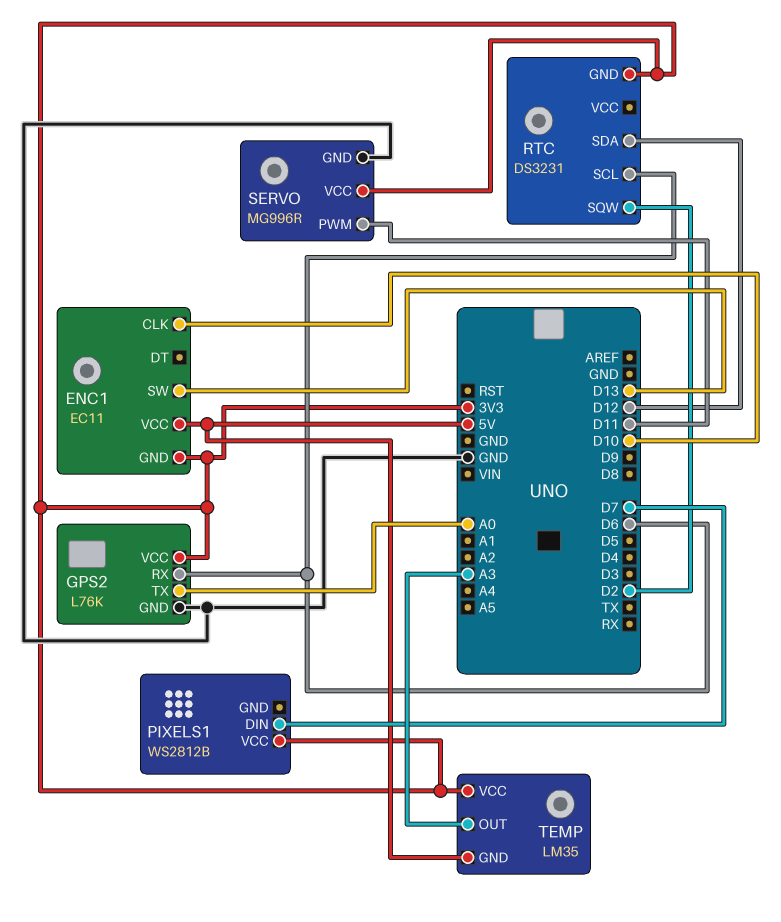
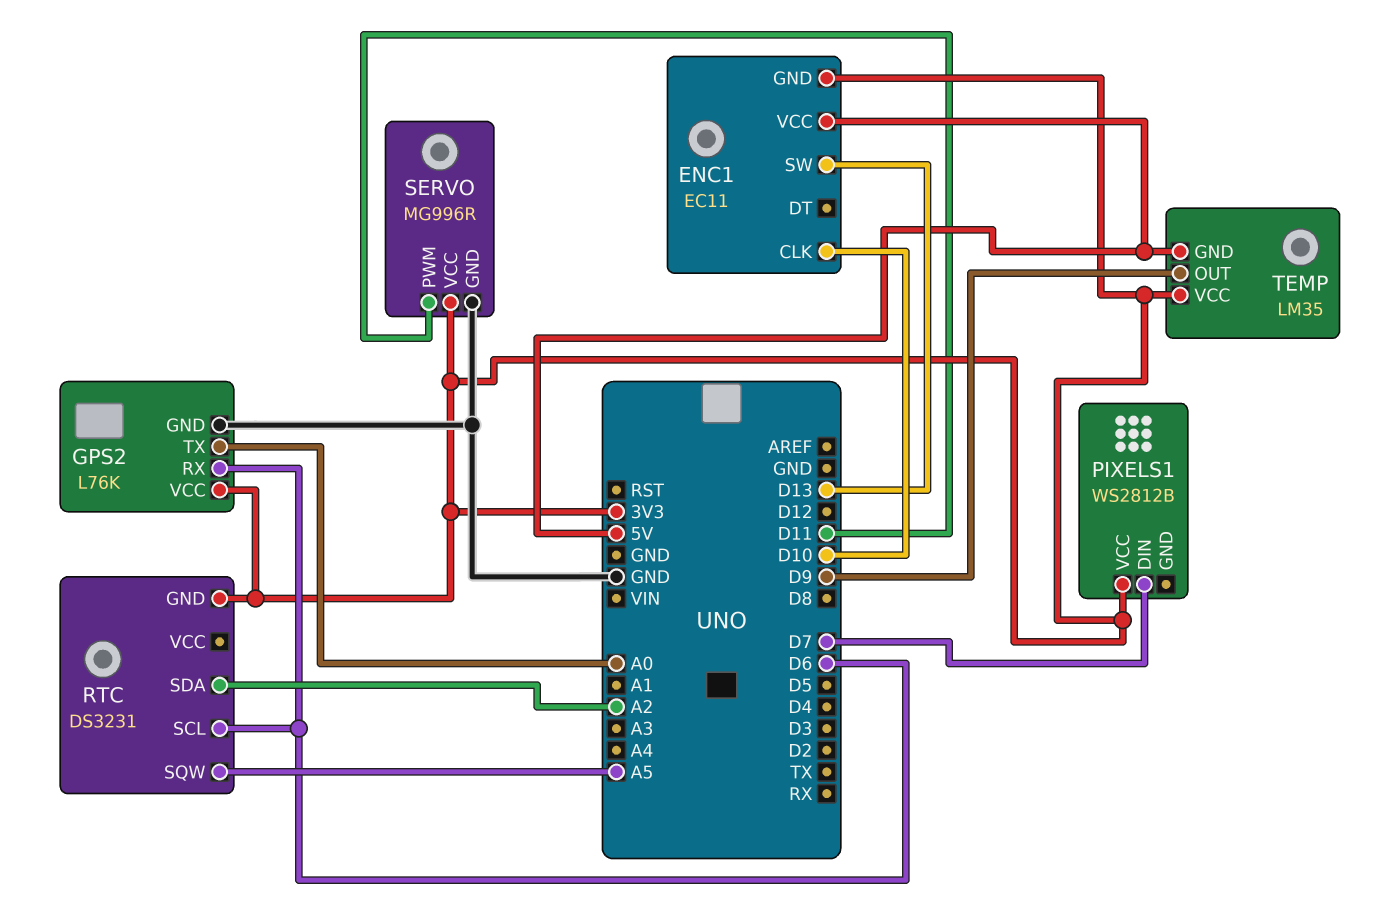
RTC pin SDA: D12 -> A2
RTC pin SQW: D2 -> A5
TEMP pin OUT: A3 -> D9

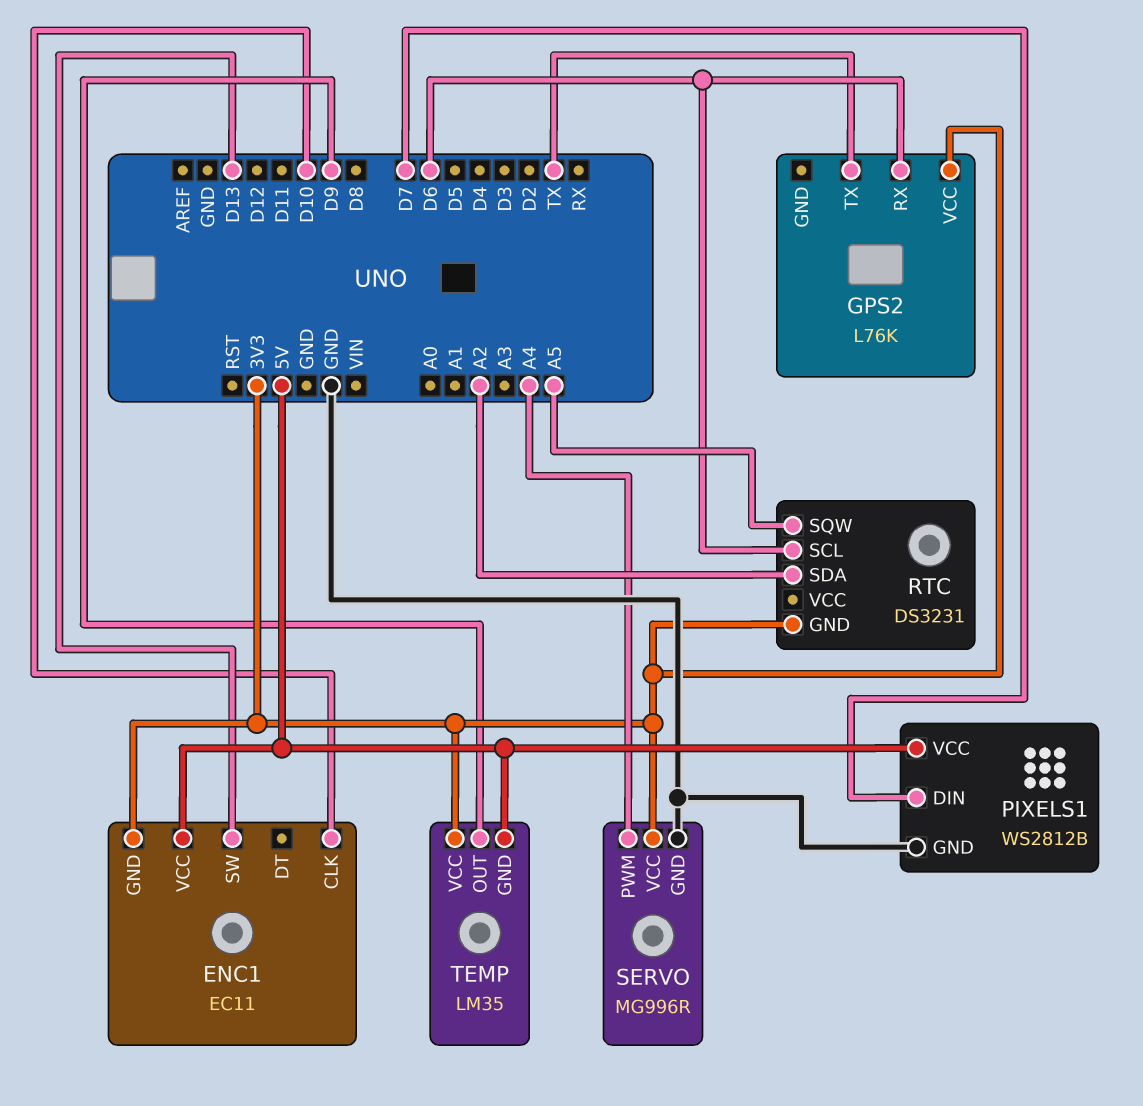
GPS2 pin GND: GND -> none
GPS2 pin TX: A0 -> TX
PIXELS1 pin GND: none -> GND
PIXELS1 pin VCC: 3V3 -> 5V
SERVO pin PWM: D11 -> A4

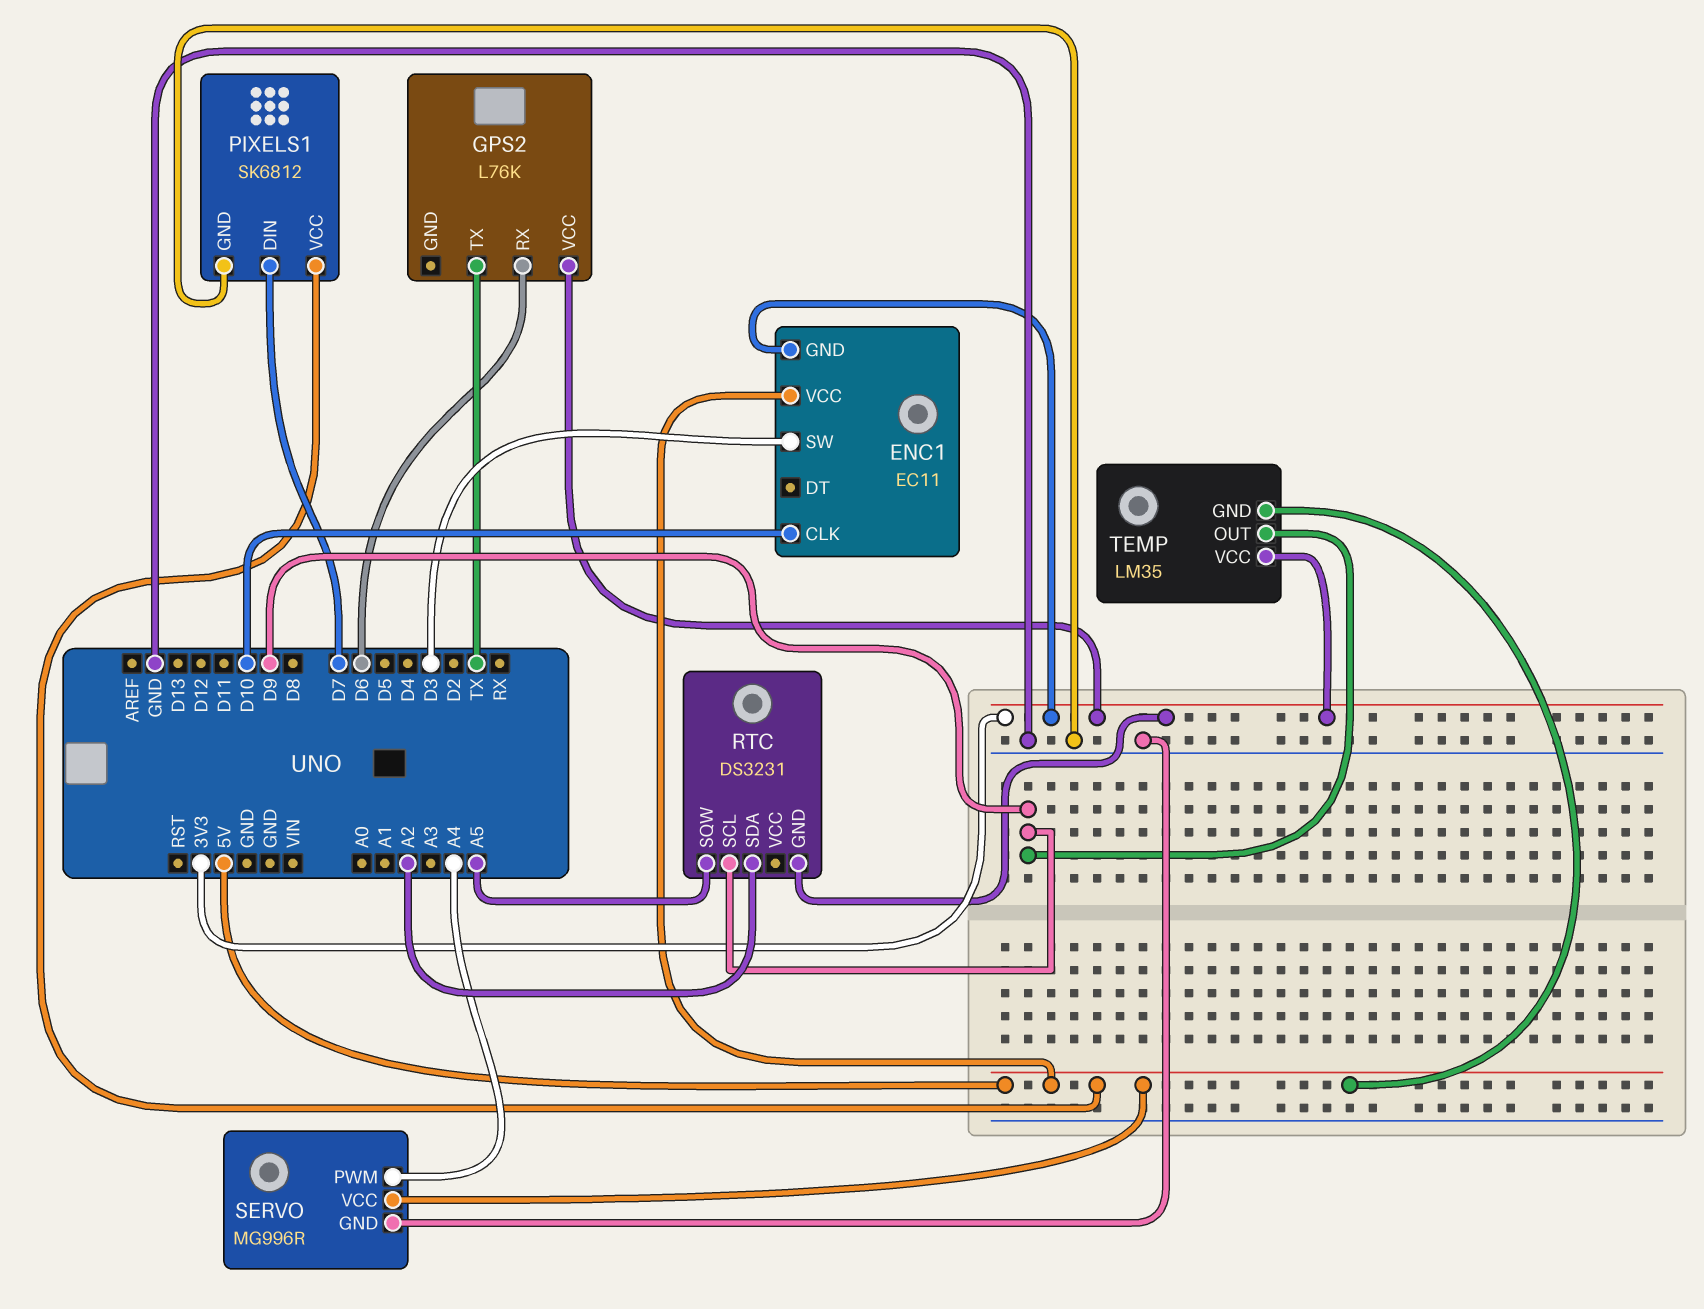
ENC1 pin SW: D13 -> D3
PIXELS1: WS2812B -> SK6812
RTC pin SCL: D6 -> D9
SERVO pin VCC: 3V3 -> 5V

